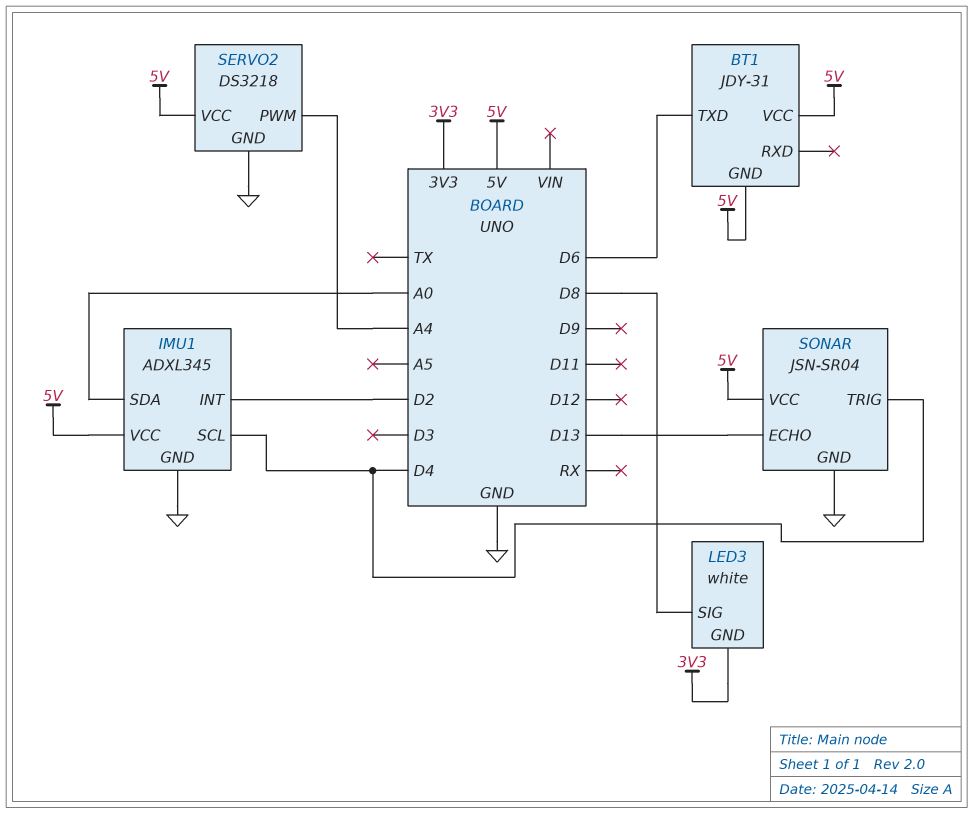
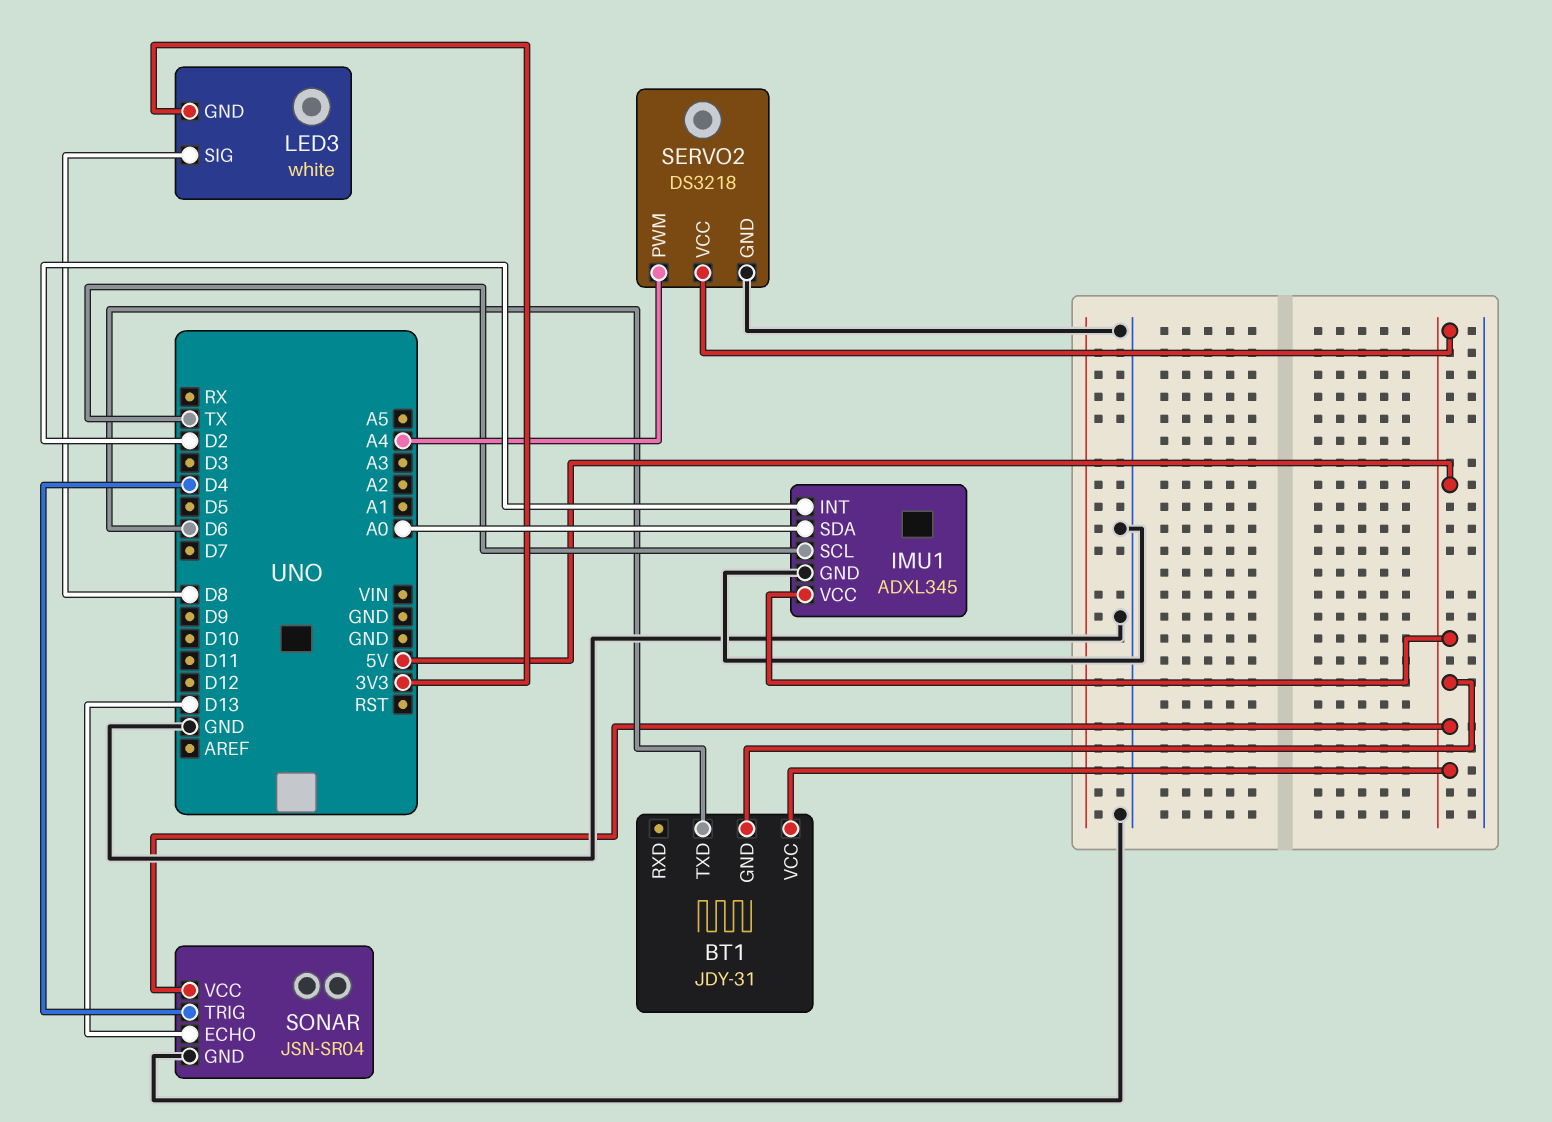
IMU1 pin SCL: D4 -> TX

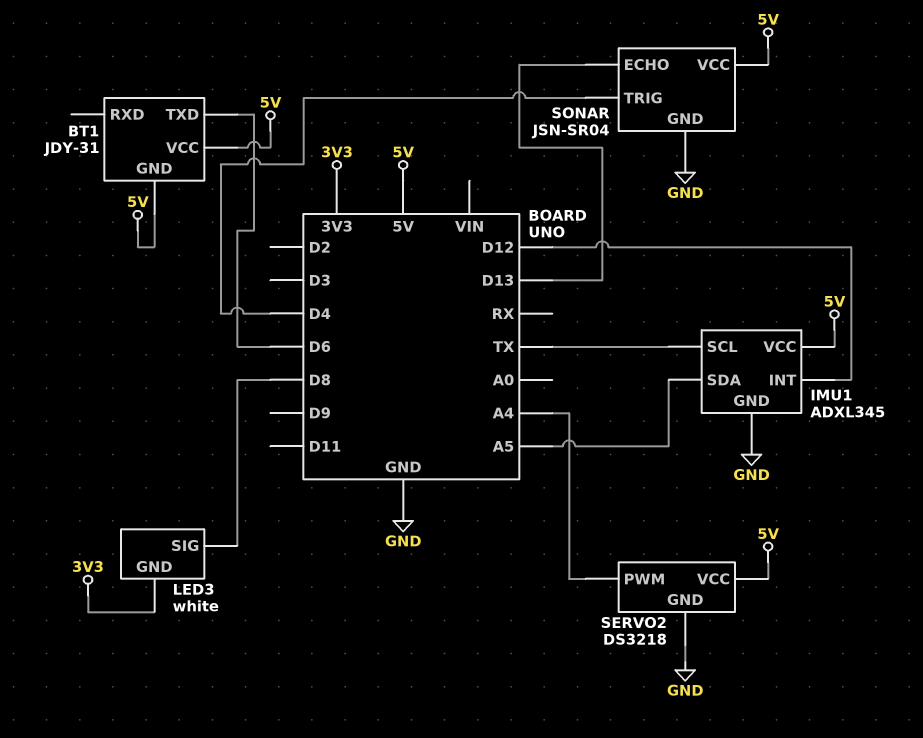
IMU1 pin INT: D2 -> D12
IMU1 pin SDA: A0 -> A5

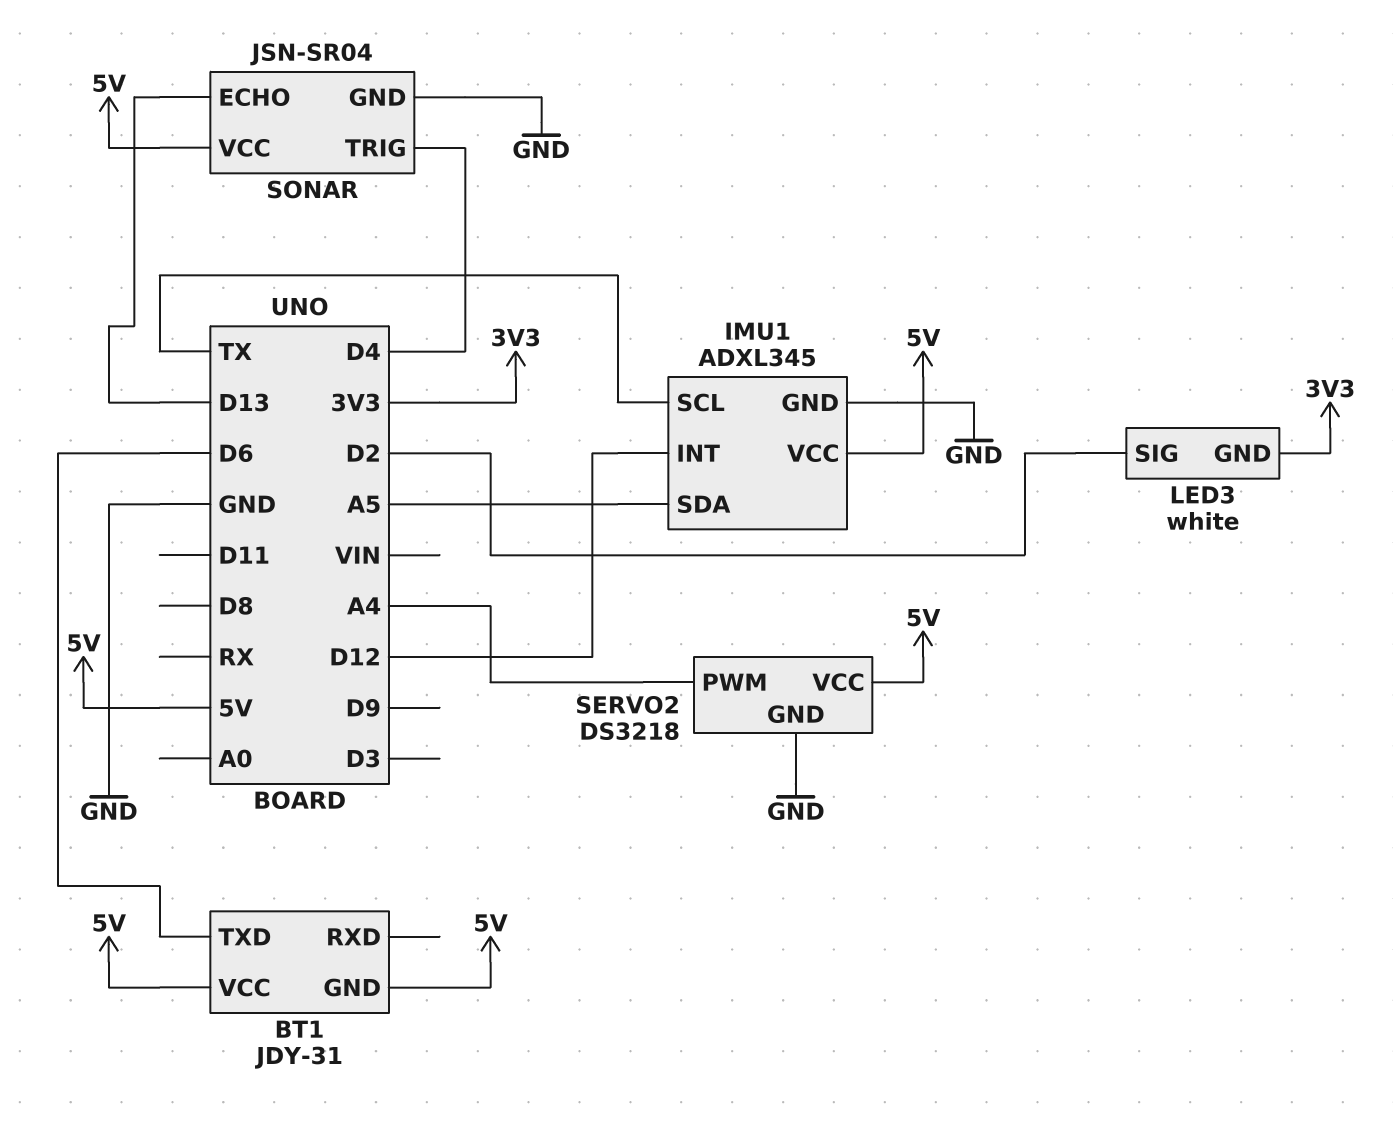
LED3 pin SIG: D8 -> D2

